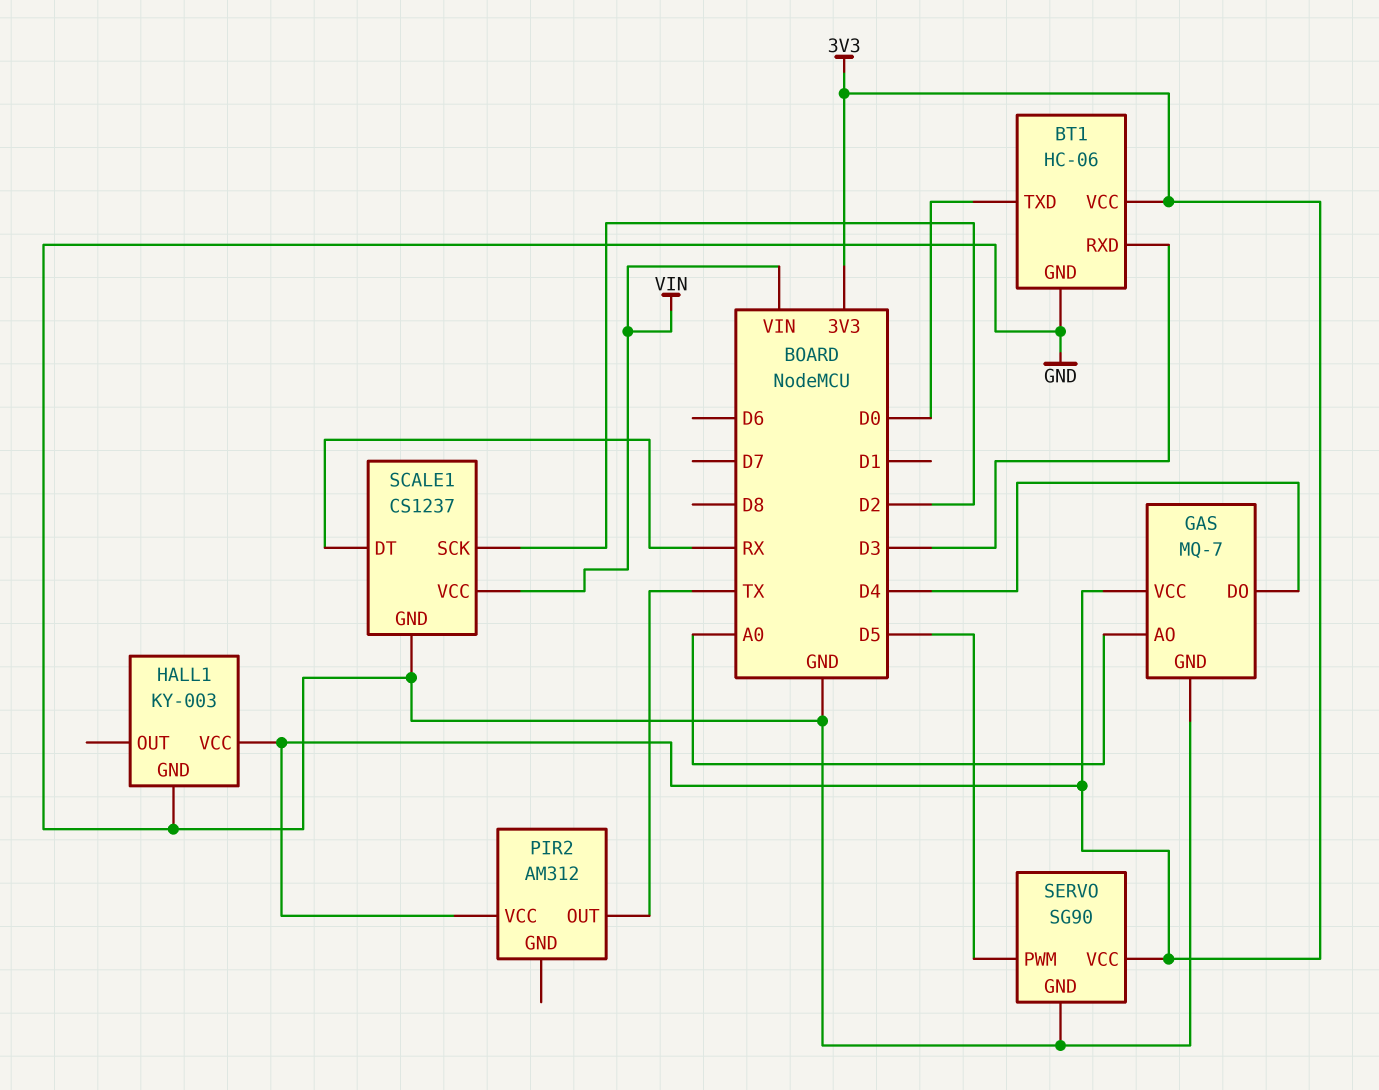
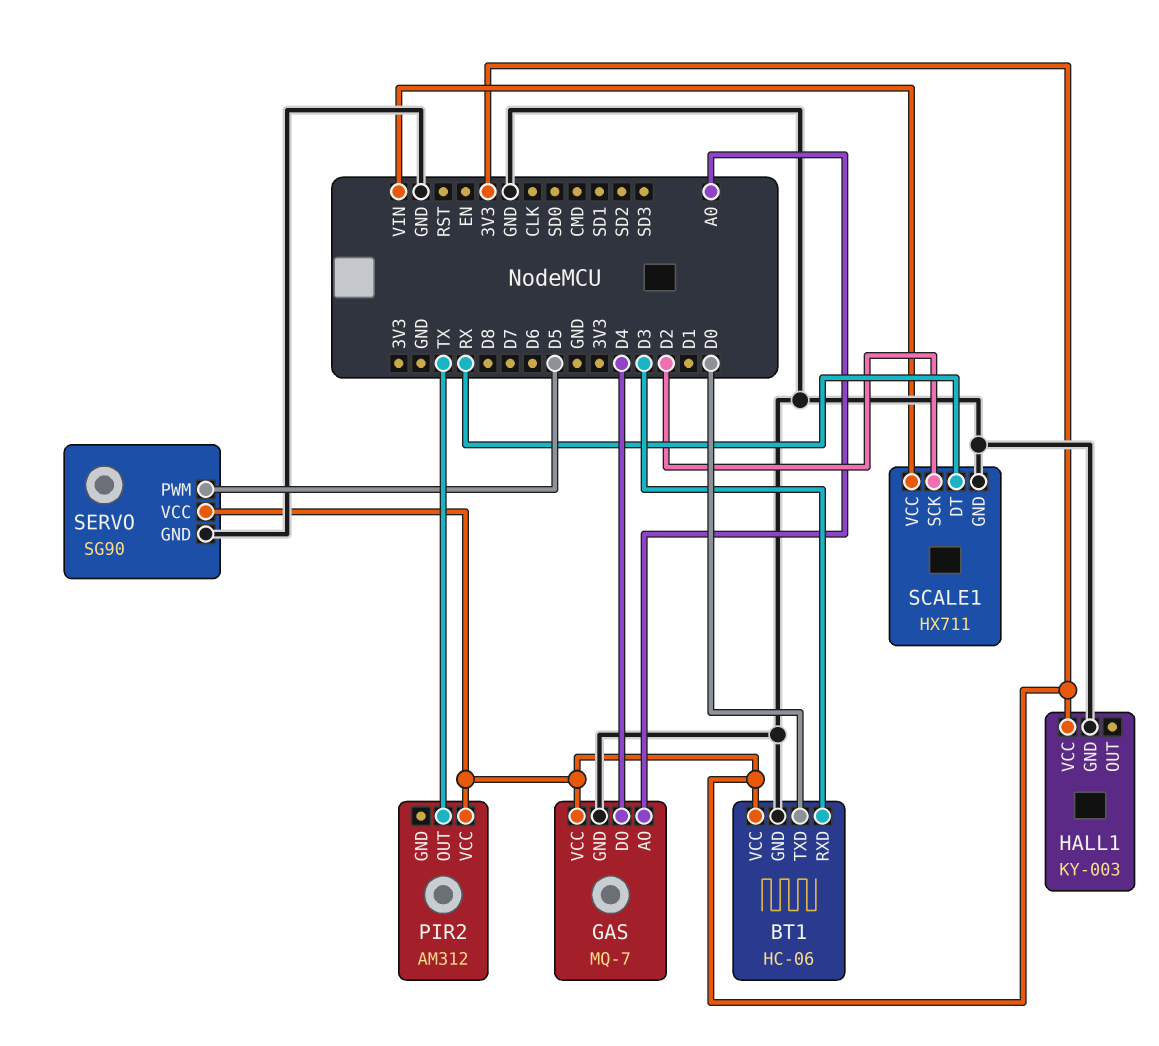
SCALE1: CS1237 -> HX711

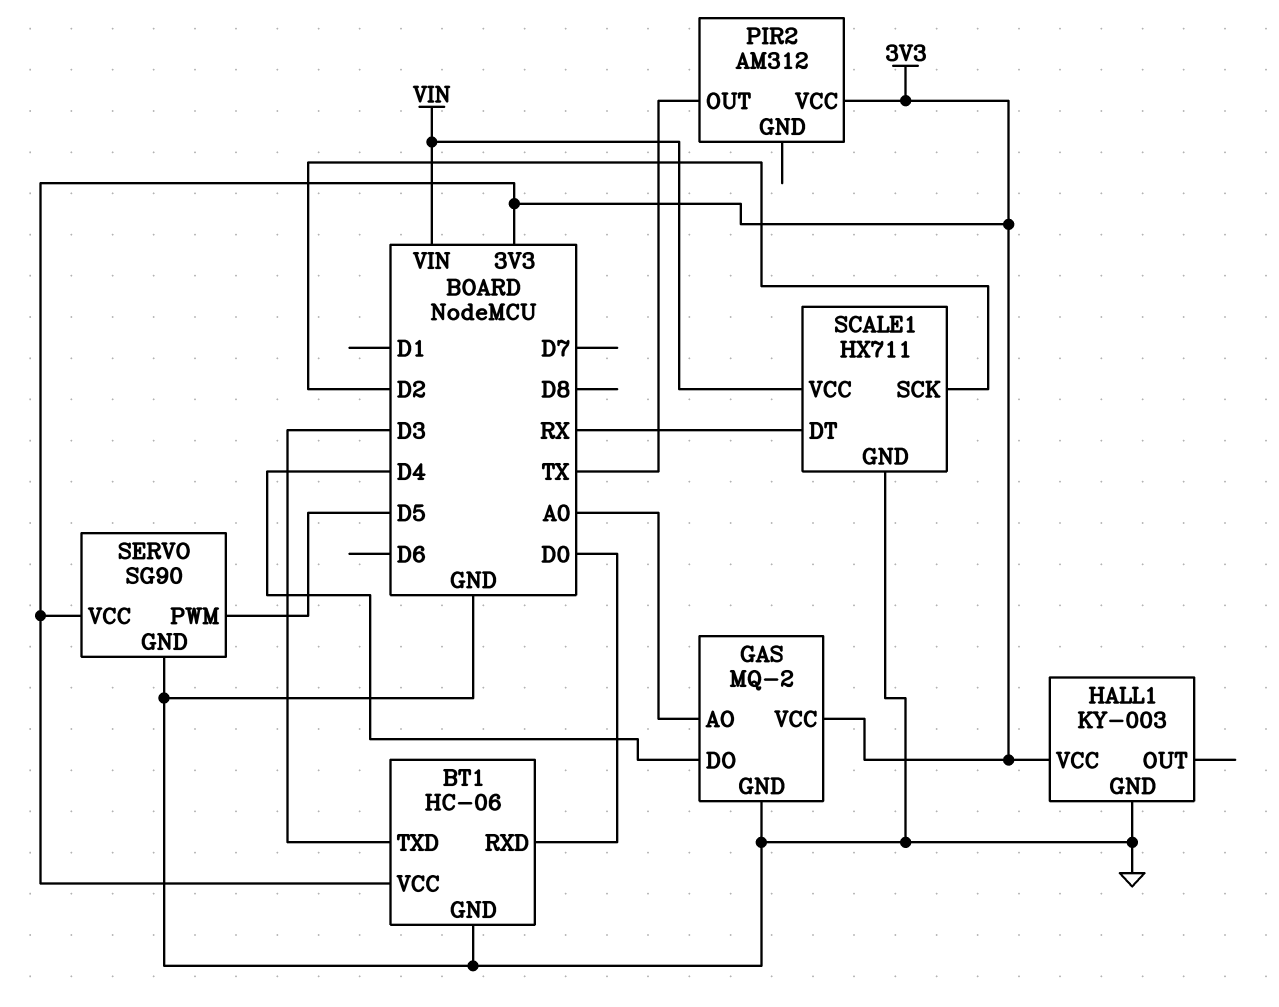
BT1 pin RXD: D3 -> D0
BT1 pin TXD: D0 -> D3
GAS: MQ-7 -> MQ-2

